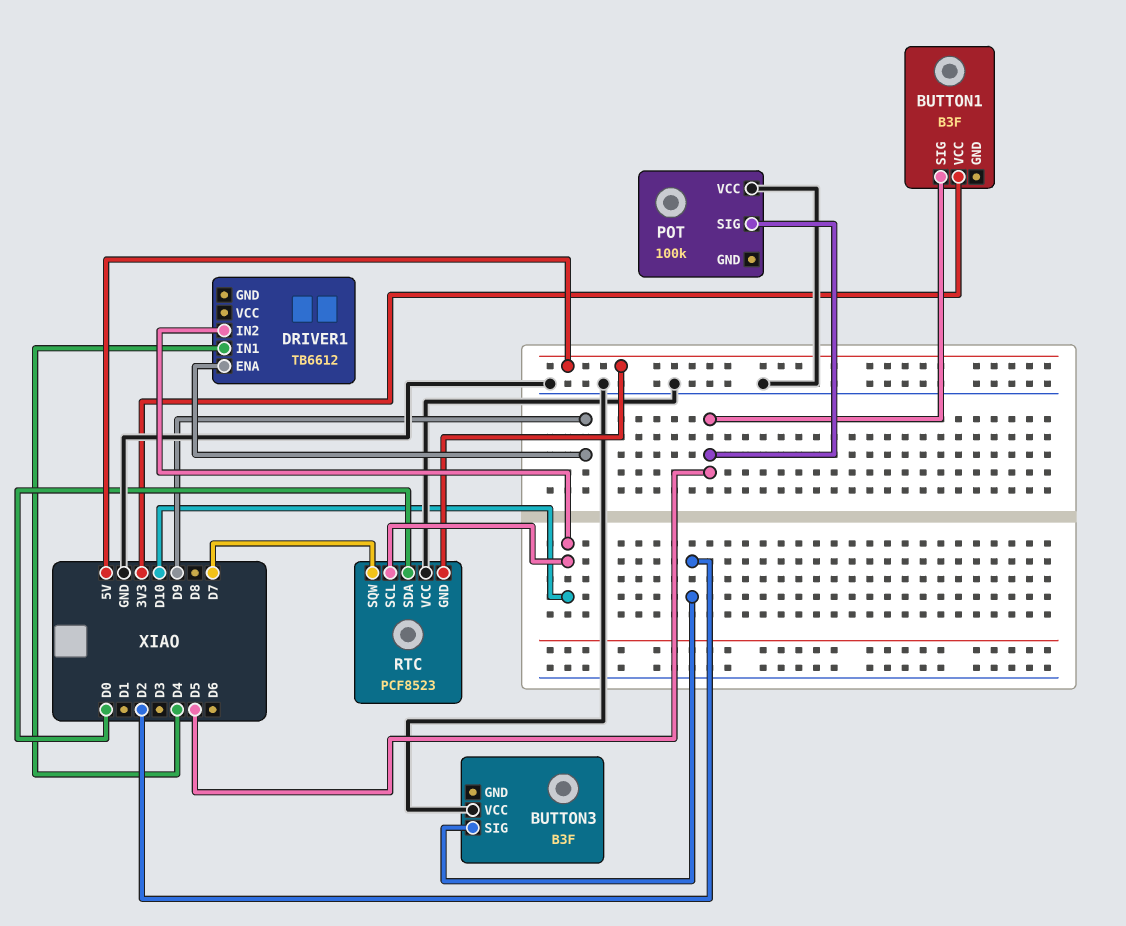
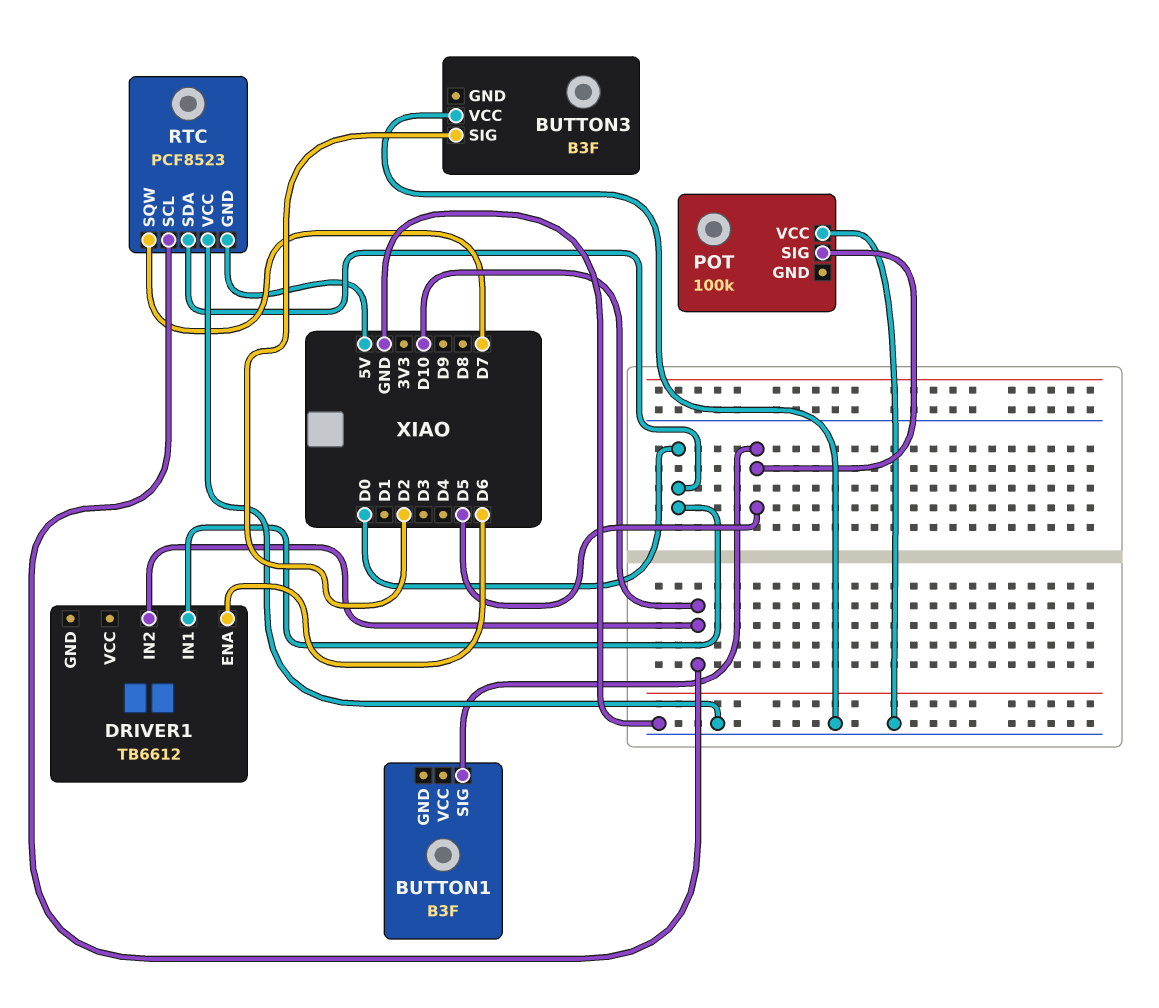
BUTTON1 pin VCC: 3V3 -> none
DRIVER1 pin ENA: D9 -> D6
DRIVER1 pin IN1: D4 -> D0

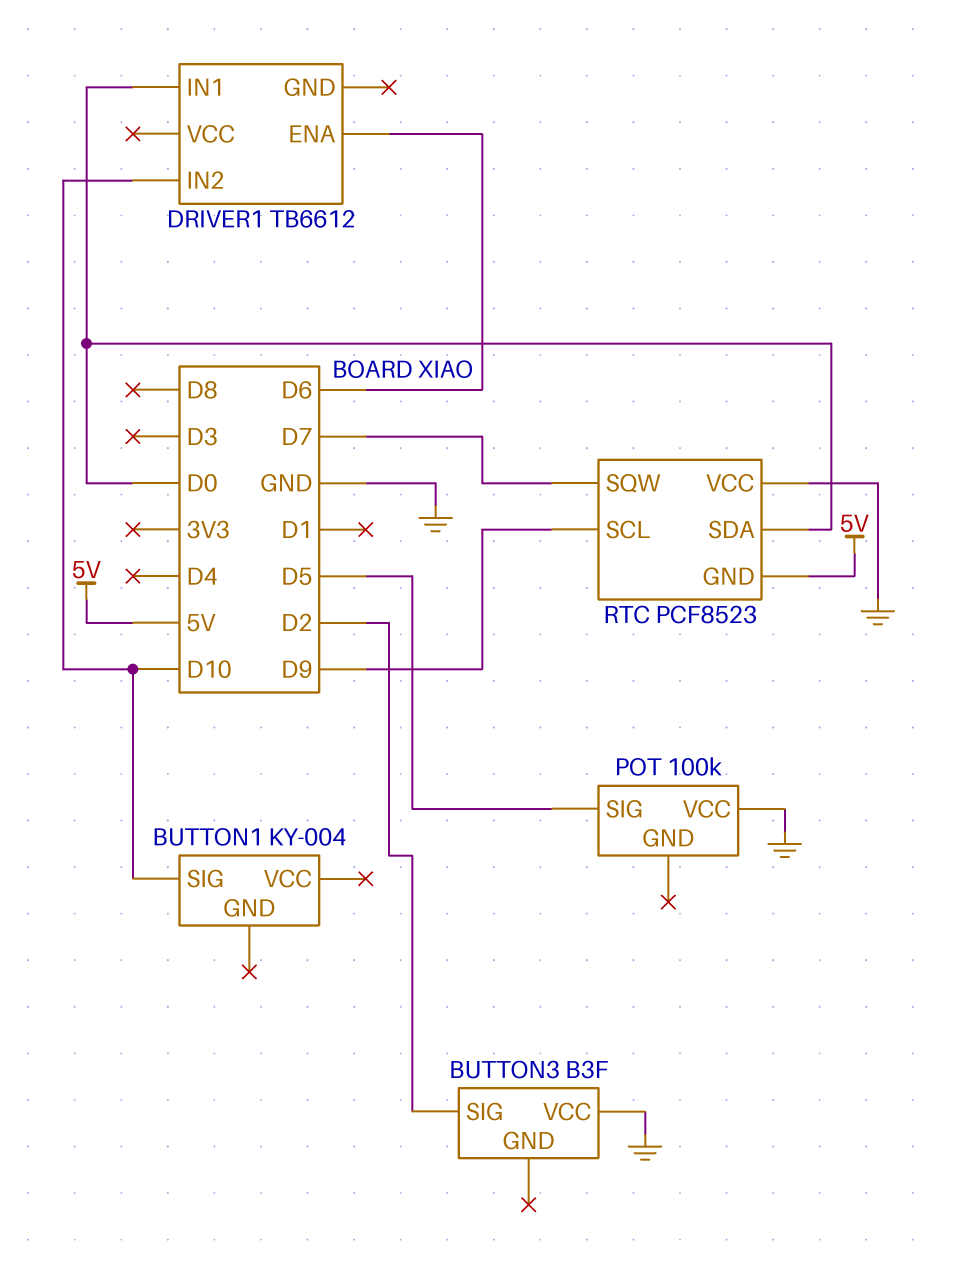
BUTTON1: B3F -> KY-004
BUTTON1 pin SIG: D5 -> D10
RTC pin SCL: D10 -> D9

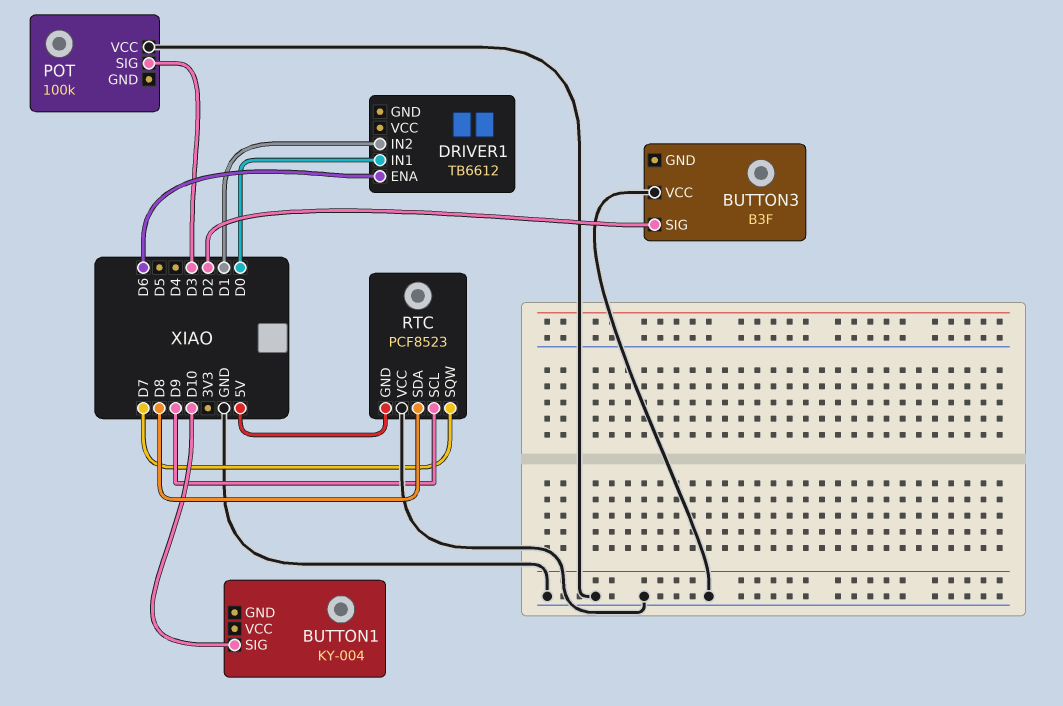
DRIVER1 pin IN2: D10 -> D1
POT pin SIG: D5 -> D3
RTC pin SDA: D0 -> D8

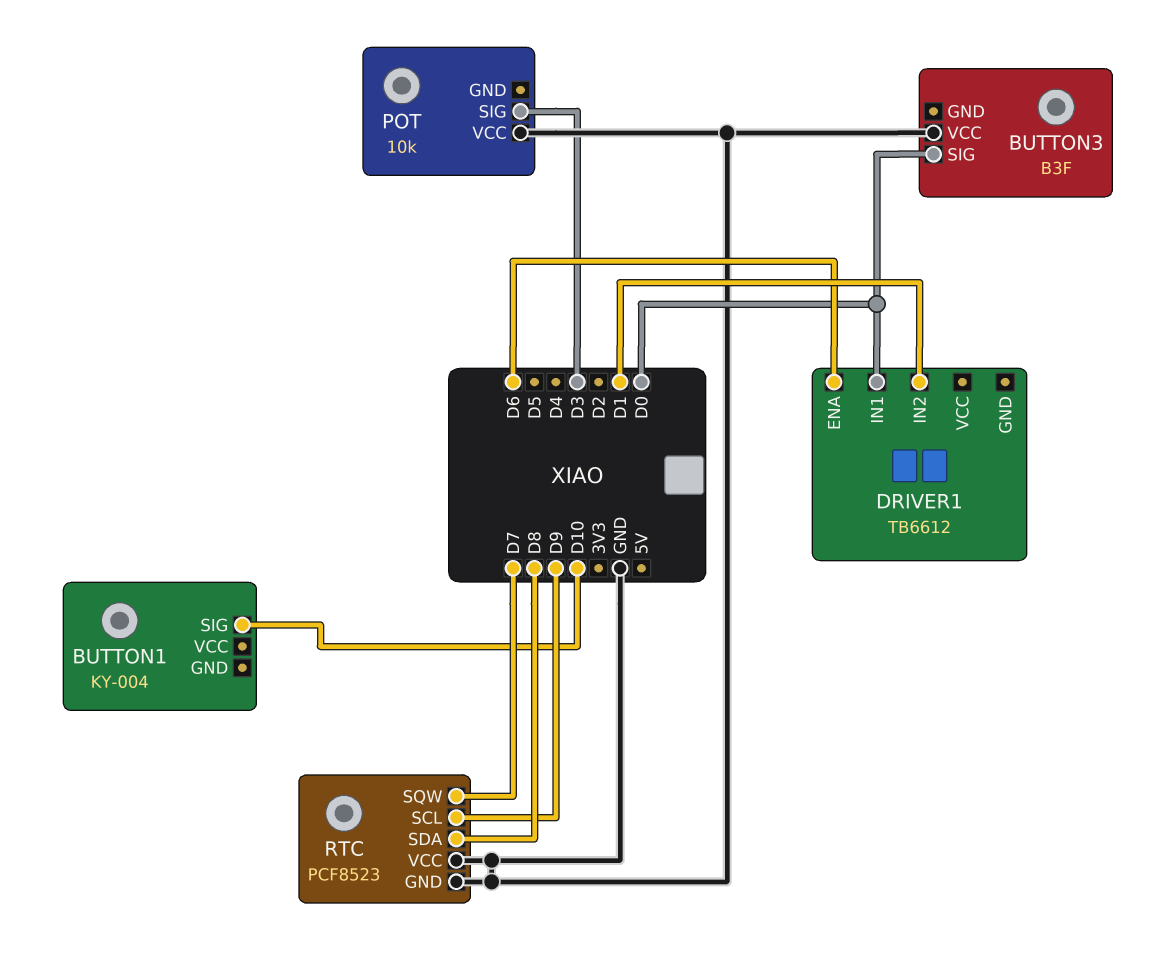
BUTTON3 pin SIG: D2 -> D0
POT: 100k -> 10k
RTC pin GND: 5V -> GND

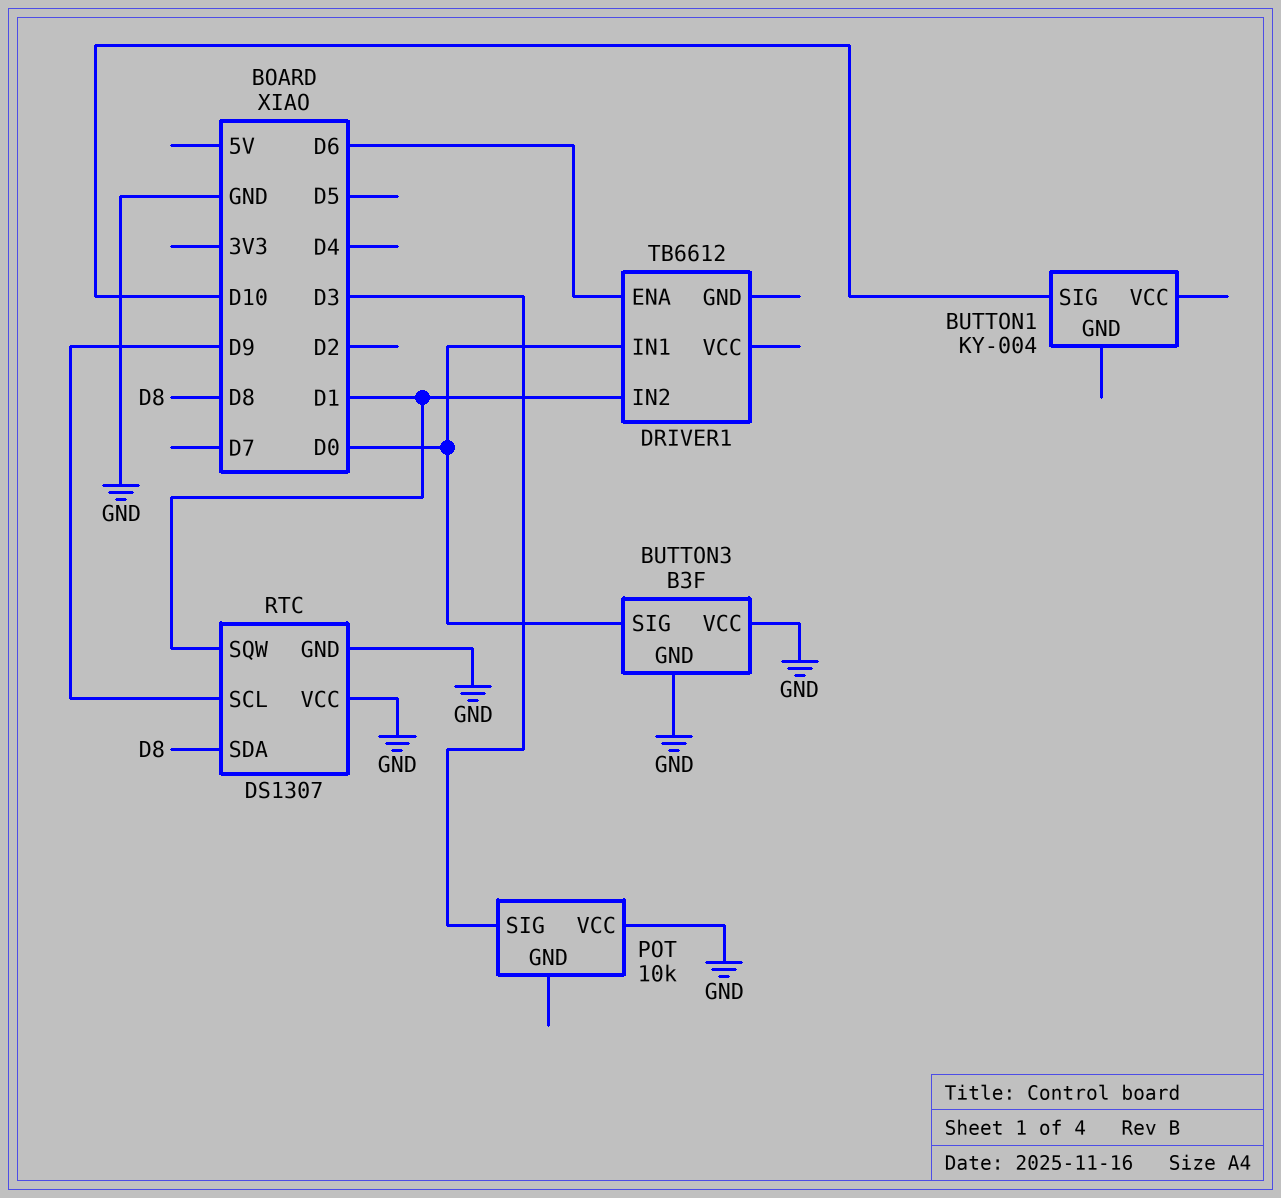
BUTTON3 pin GND: none -> GND
RTC: PCF8523 -> DS1307
RTC pin SQW: D7 -> D1

